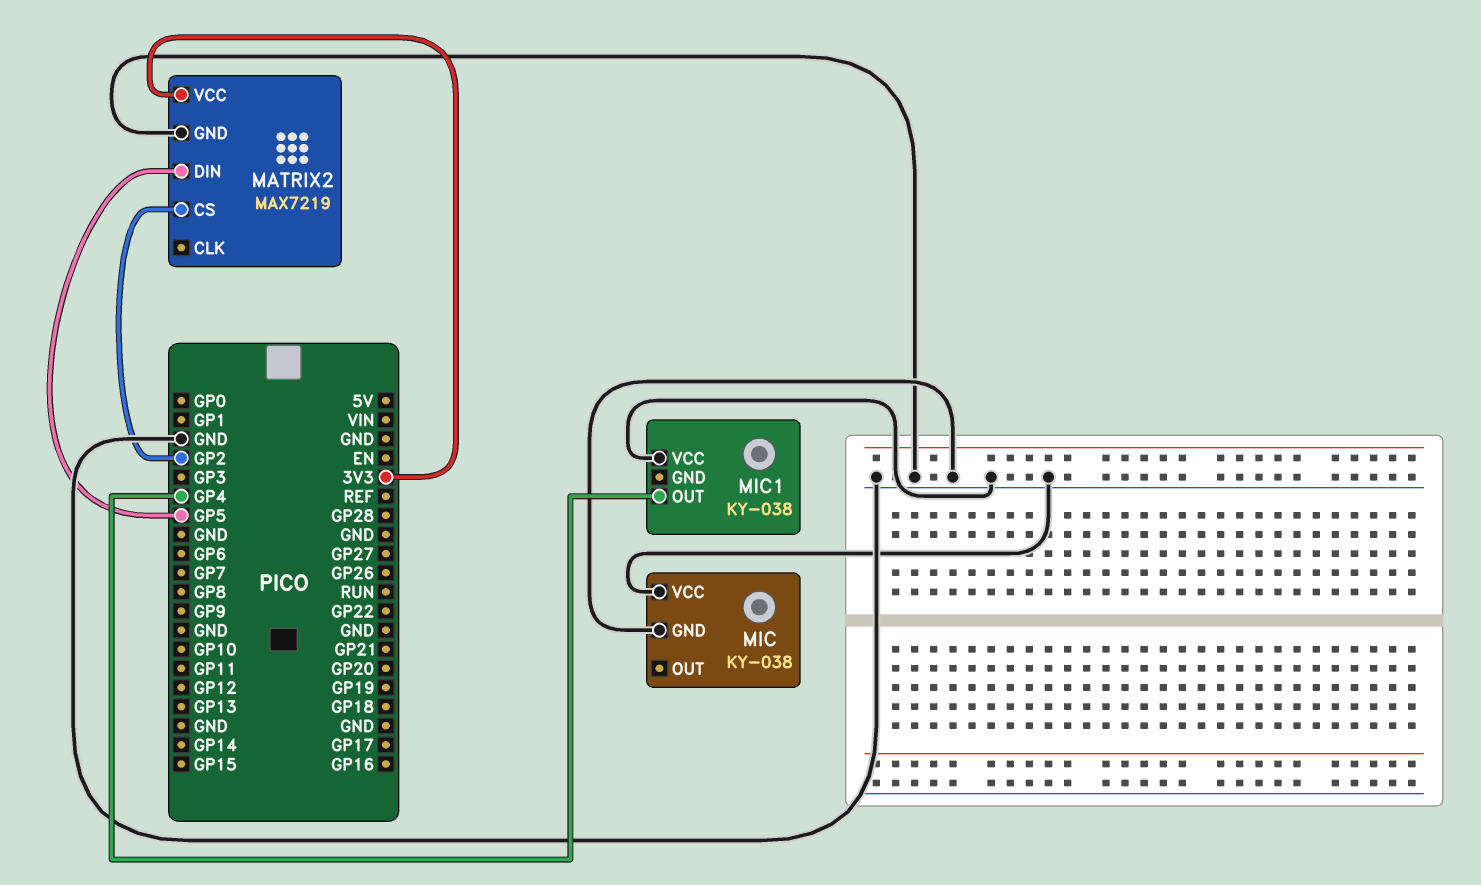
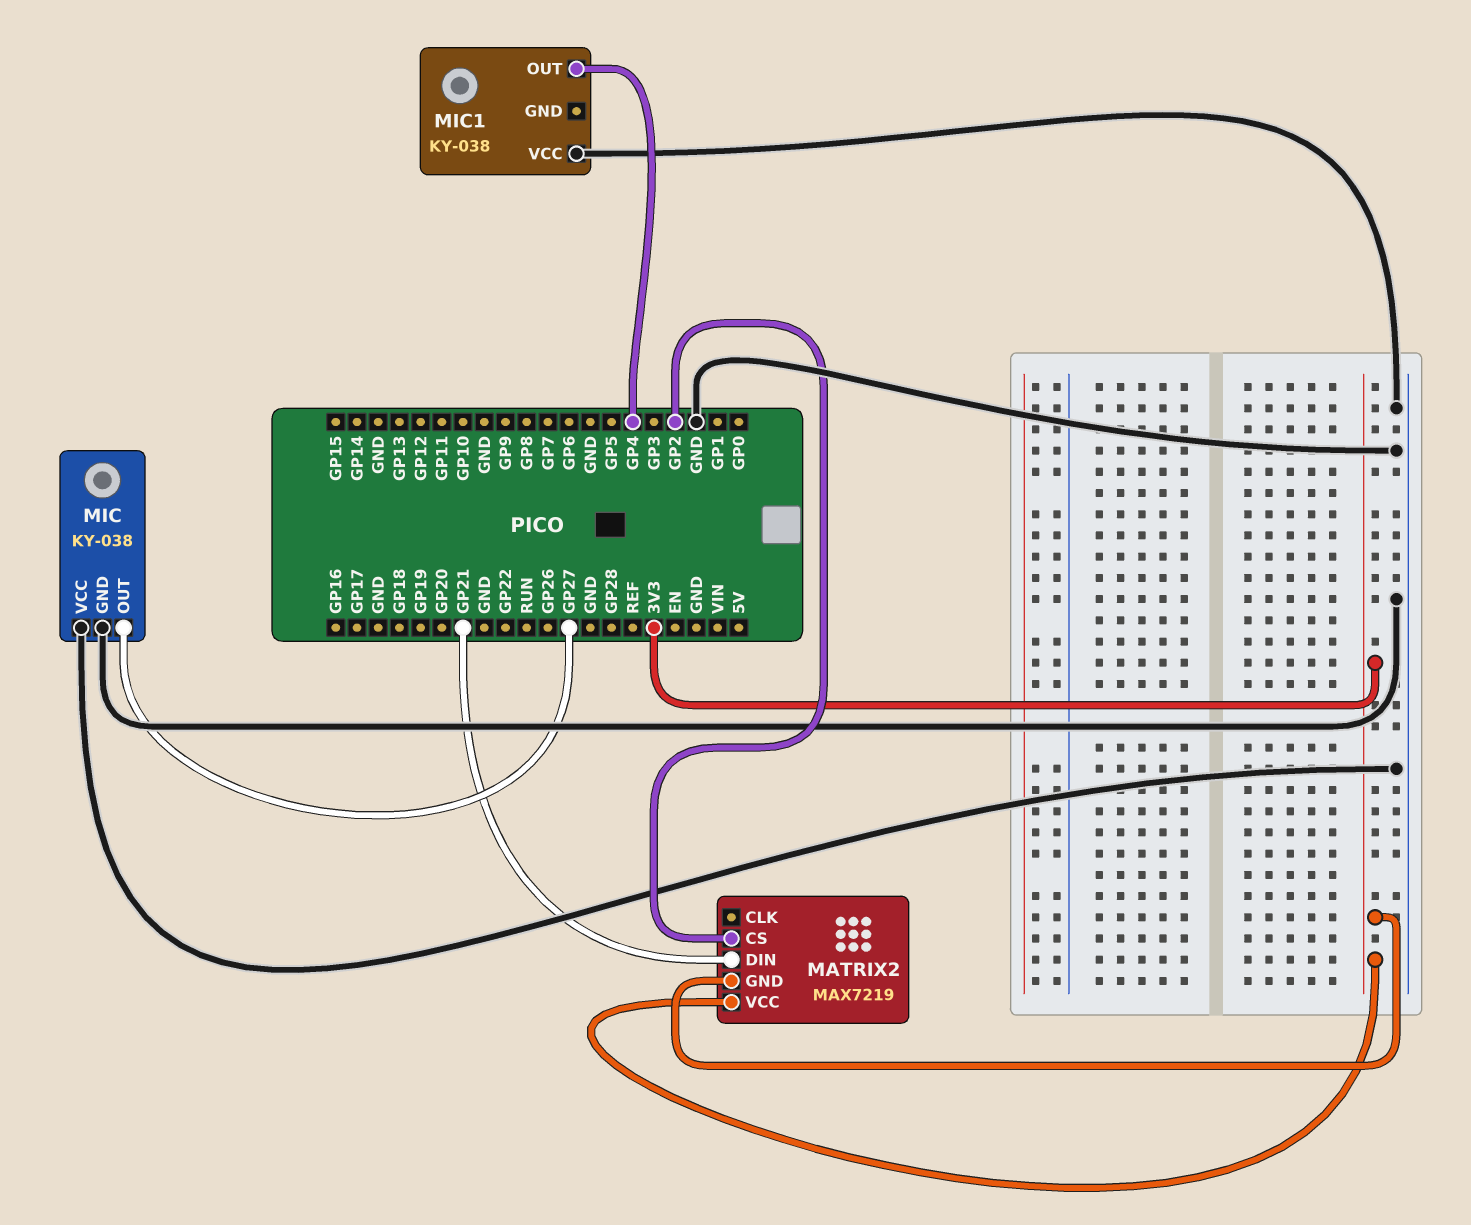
MATRIX2 pin DIN: GP5 -> GP21
MATRIX2 pin GND: GND -> 3V3
MIC pin OUT: none -> GP27

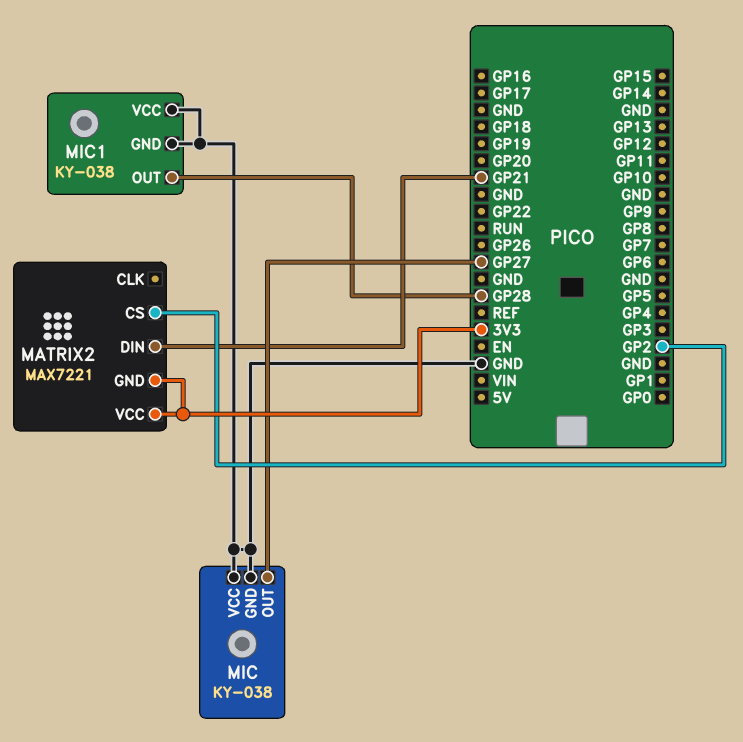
MATRIX2: MAX7219 -> MAX7221
MIC1 pin GND: none -> GND
MIC1 pin OUT: GP4 -> GP28

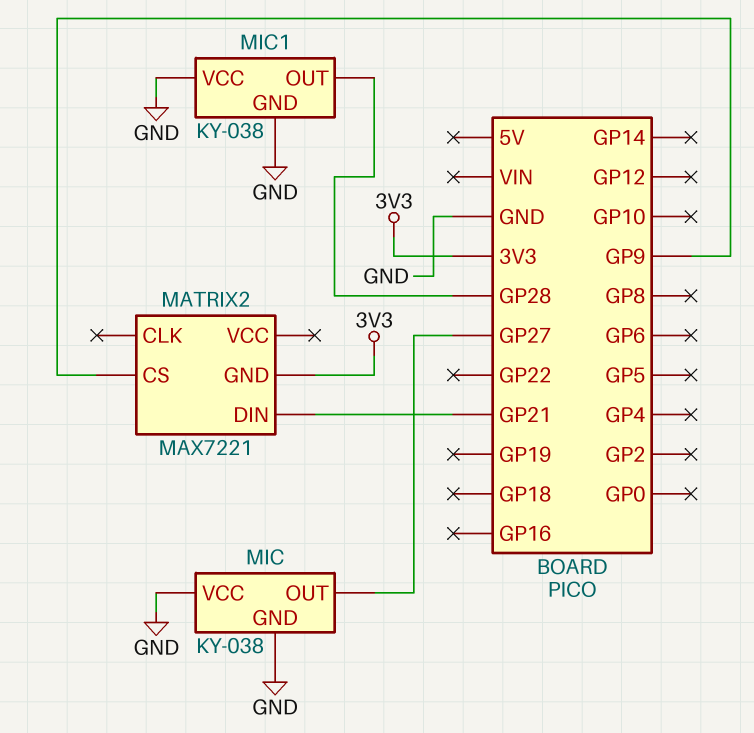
MATRIX2 pin CS: GP2 -> GP9
MATRIX2 pin VCC: 3V3 -> none

